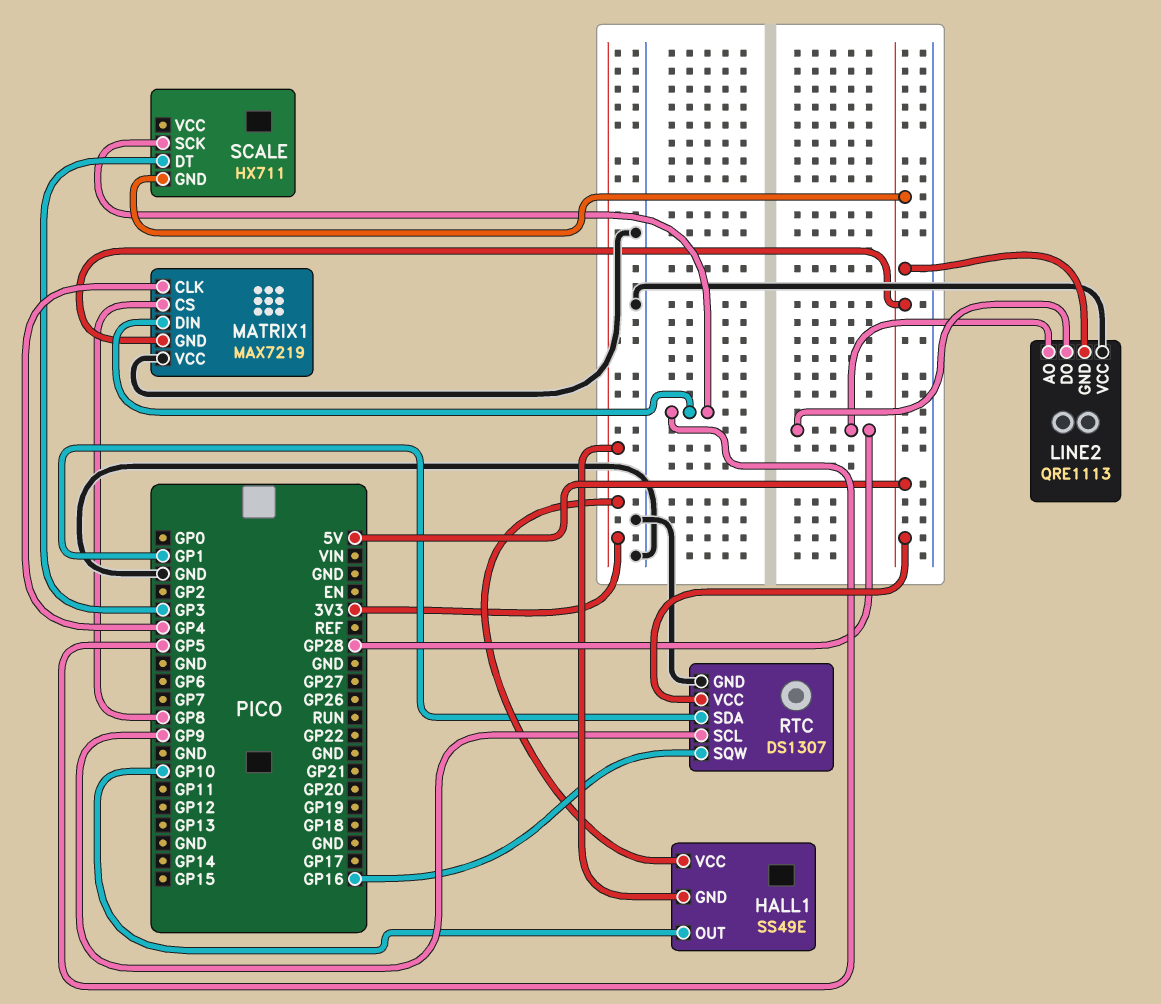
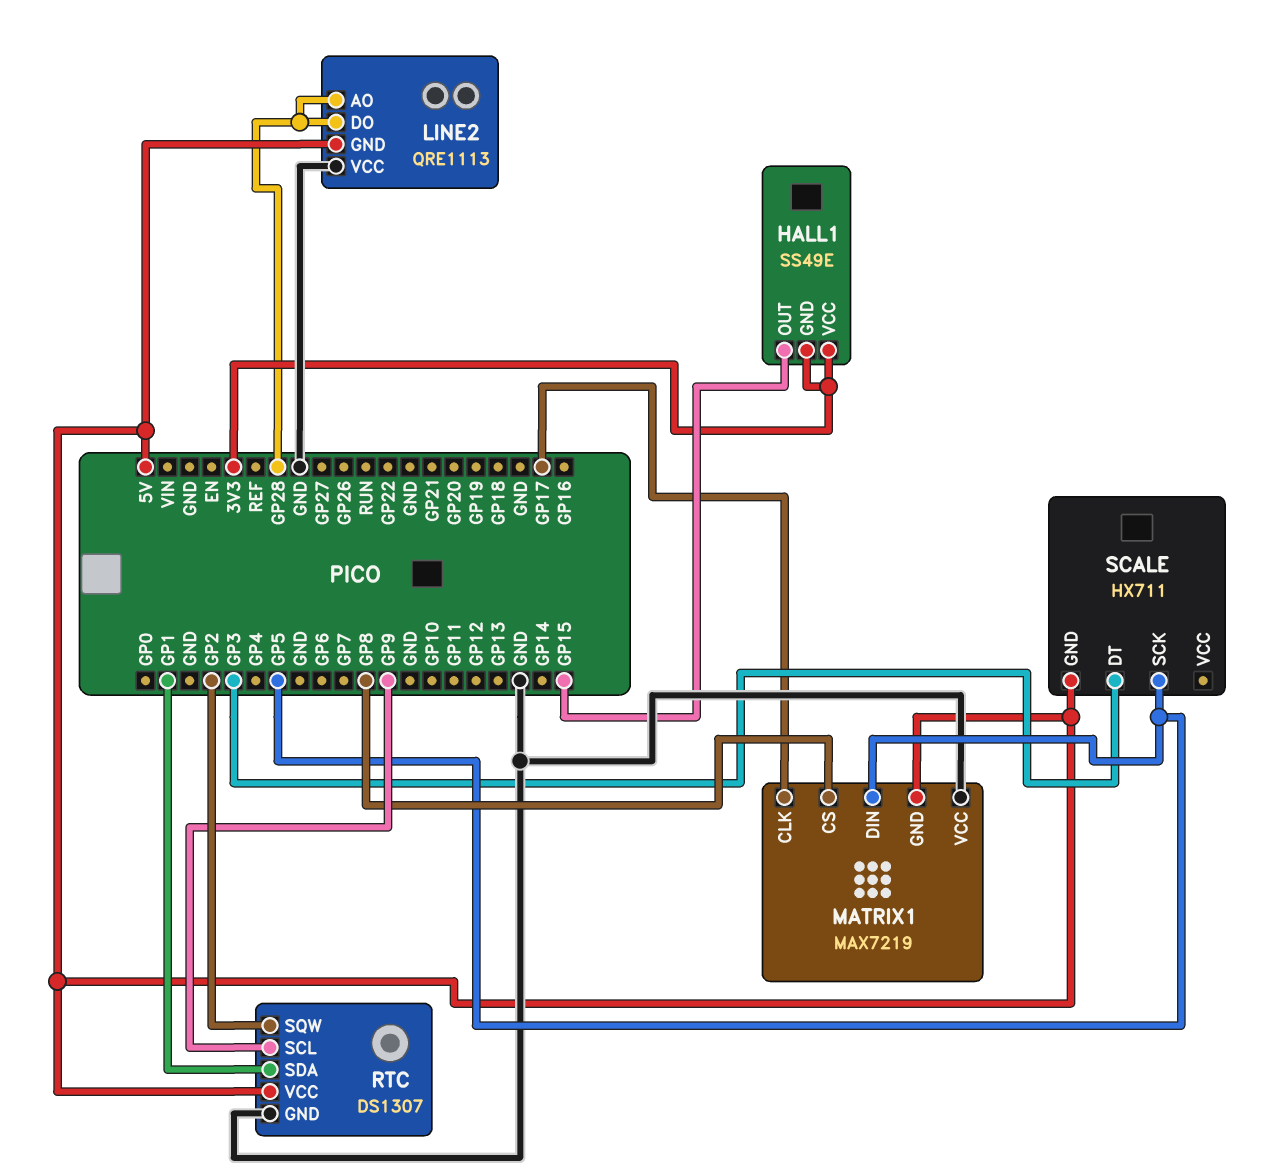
HALL1 pin OUT: GP10 -> GP15
MATRIX1 pin CLK: GP4 -> GP17
RTC pin SQW: GP16 -> GP2

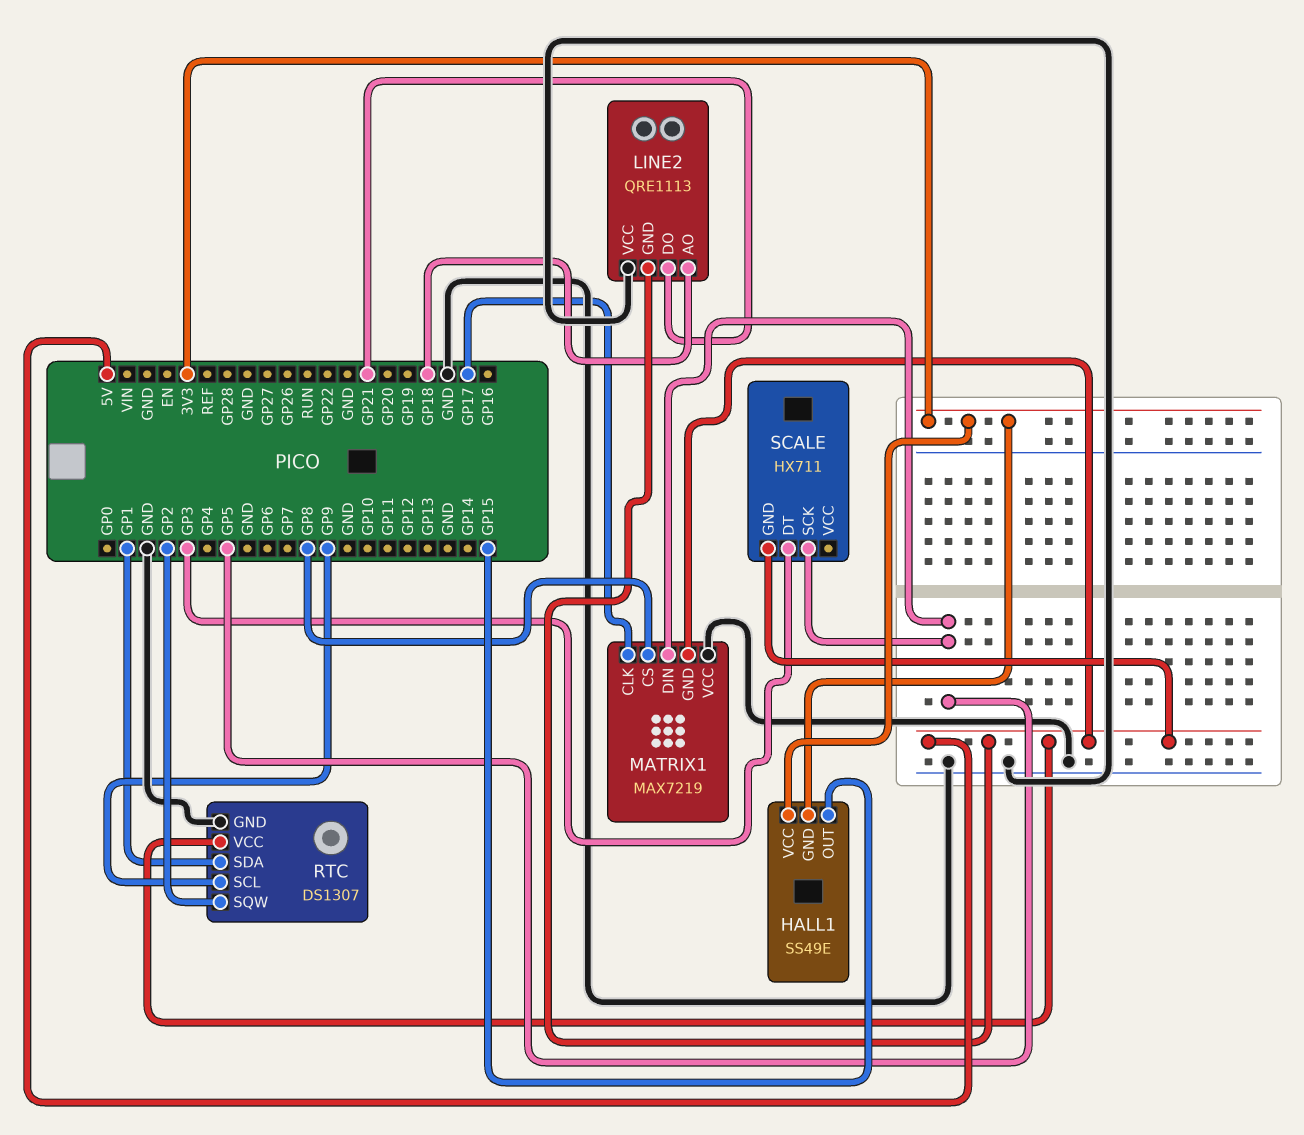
LINE2 pin AO: GP28 -> GP18
LINE2 pin DO: GP28 -> GP21

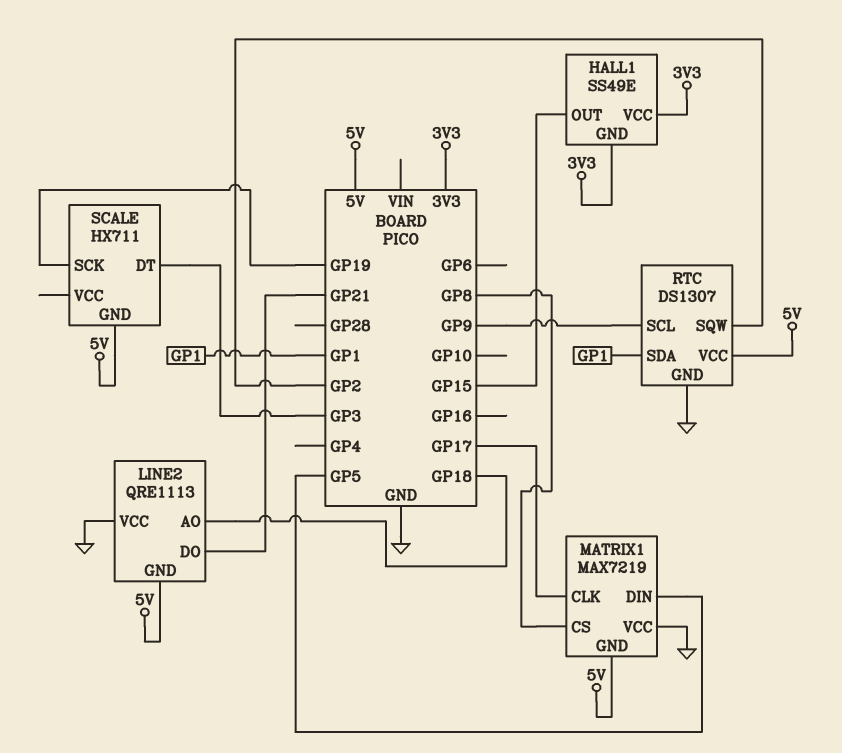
SCALE pin SCK: GP5 -> GP19

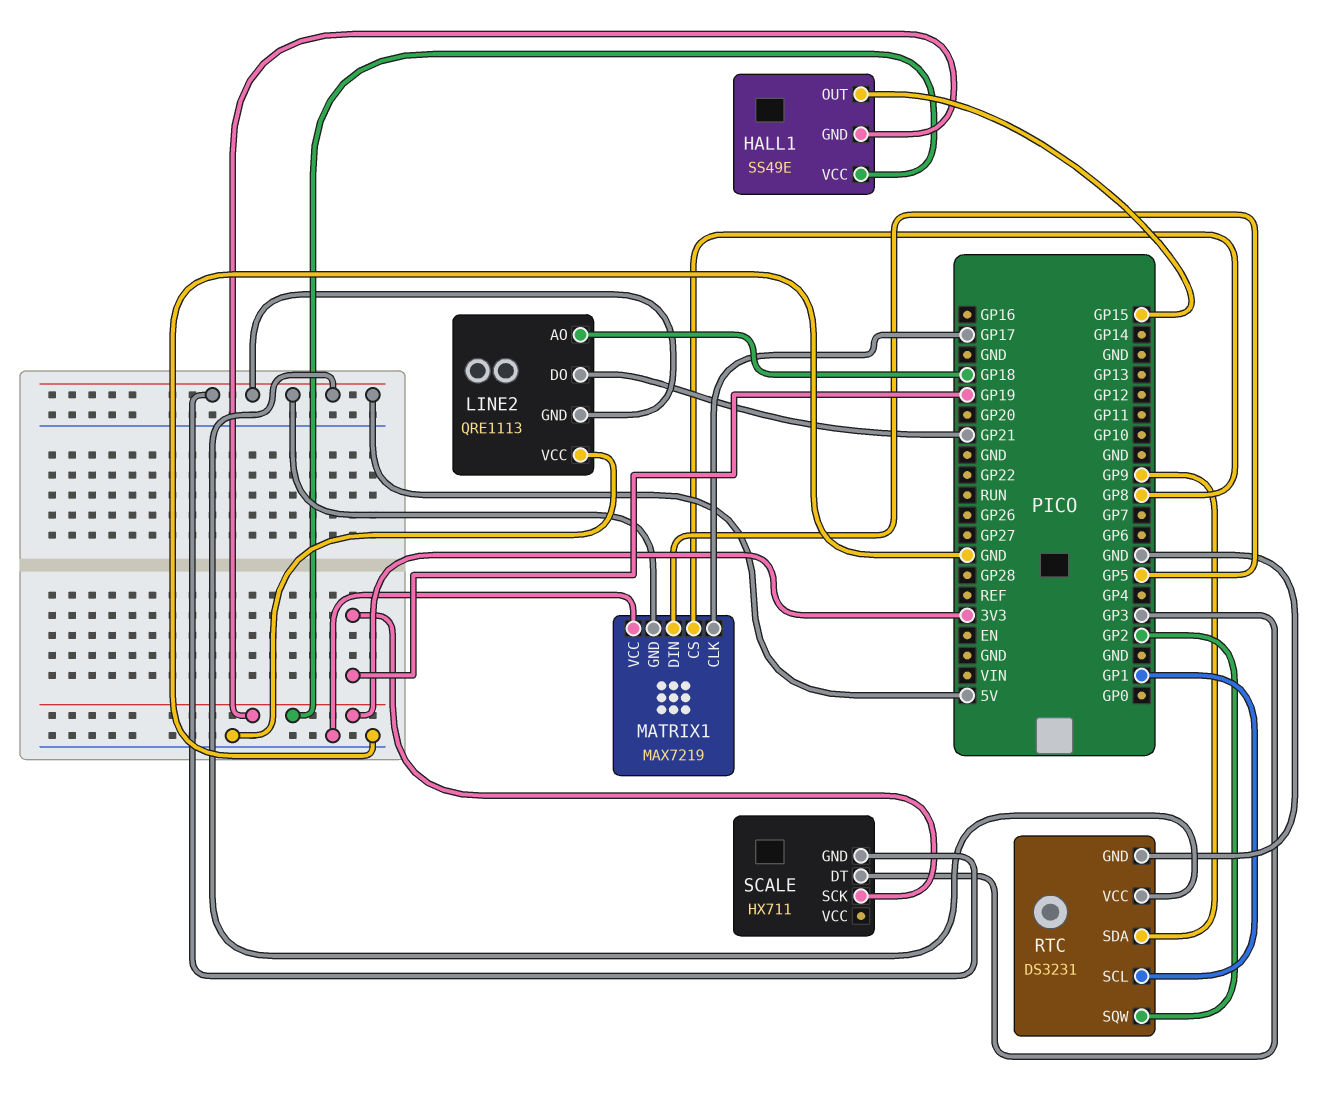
RTC: DS1307 -> DS3231
RTC pin SCL: GP9 -> GP1
RTC pin SDA: GP1 -> GP9

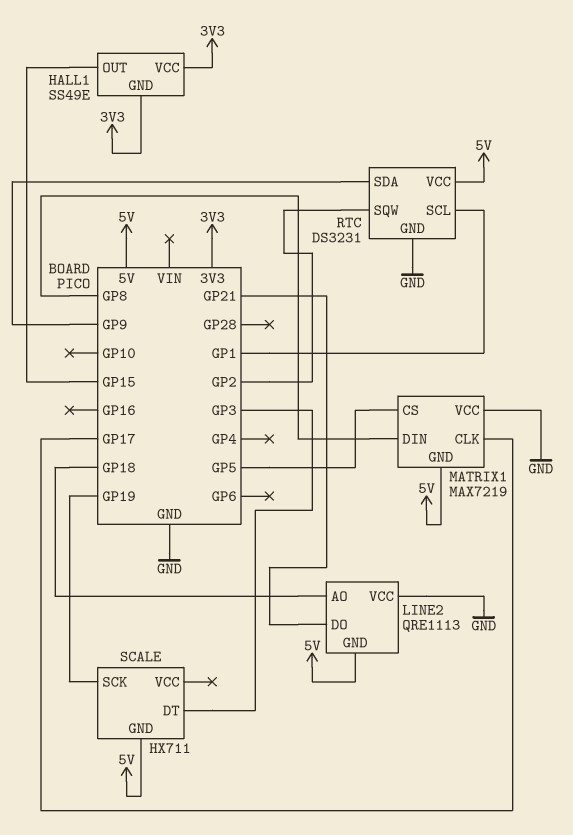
MATRIX1 pin CS: GP8 -> GP5
MATRIX1 pin DIN: GP5 -> GP8

